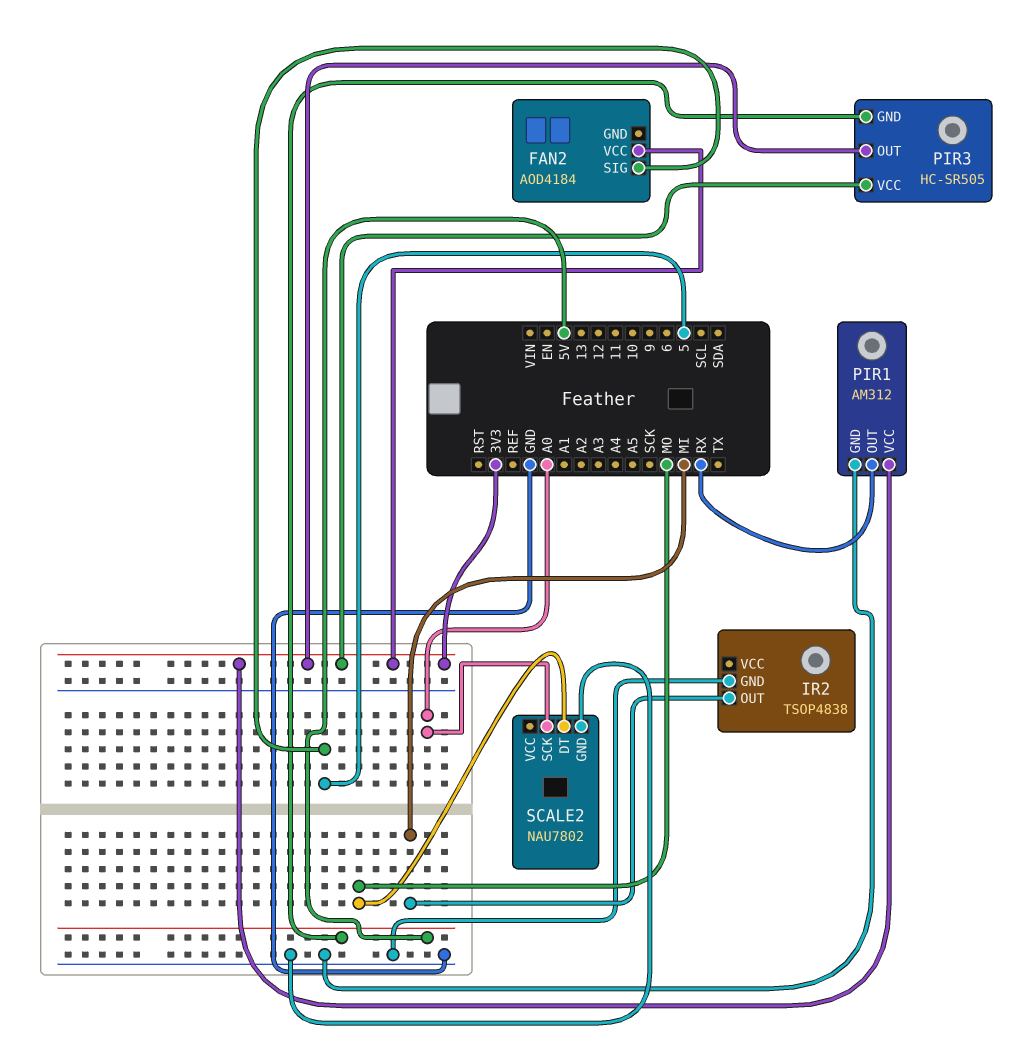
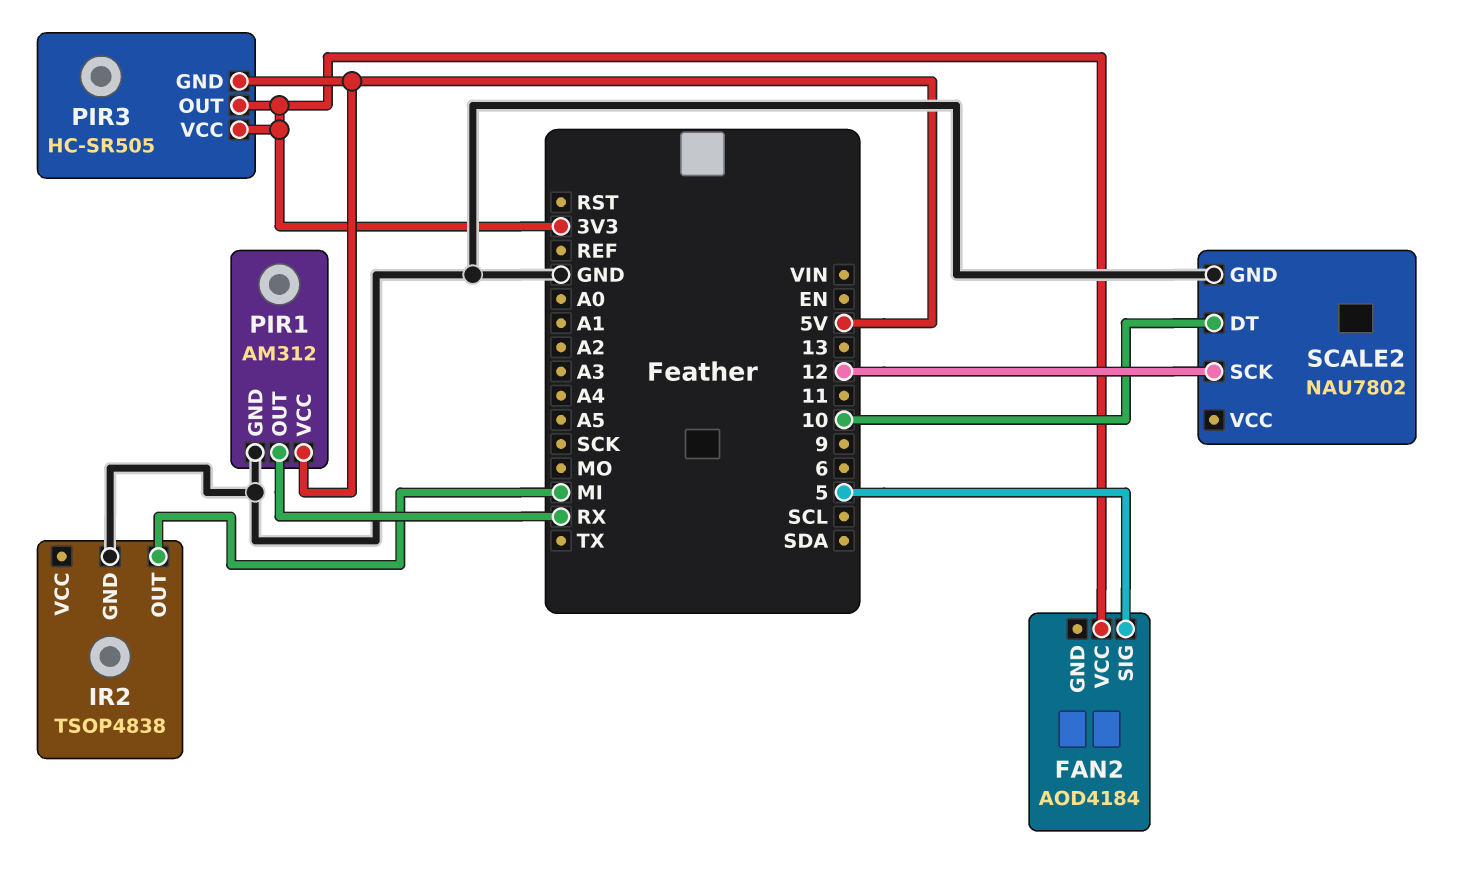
PIR1 pin VCC: 3V3 -> 5V
SCALE2 pin DT: MO -> 10
SCALE2 pin SCK: A0 -> 12

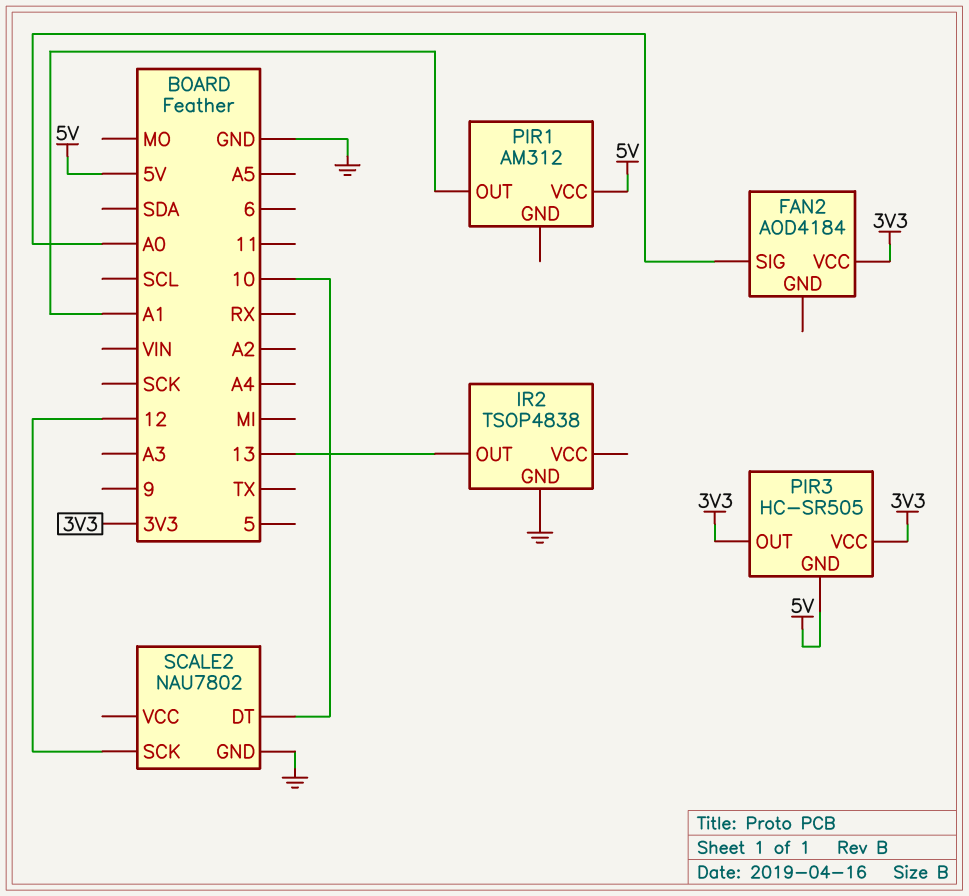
FAN2 pin SIG: 5 -> A0
IR2 pin OUT: MI -> 13
PIR1 pin GND: GND -> none
PIR1 pin OUT: RX -> A1

